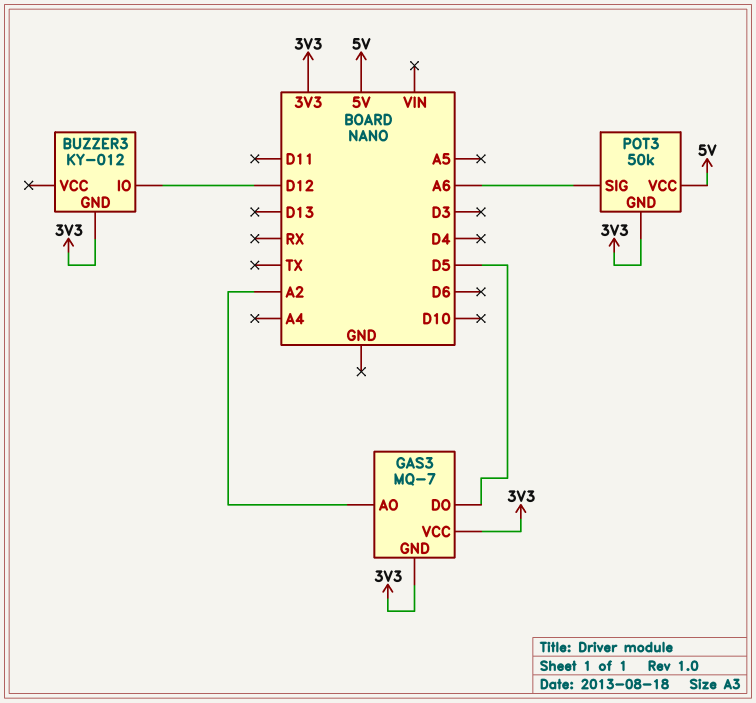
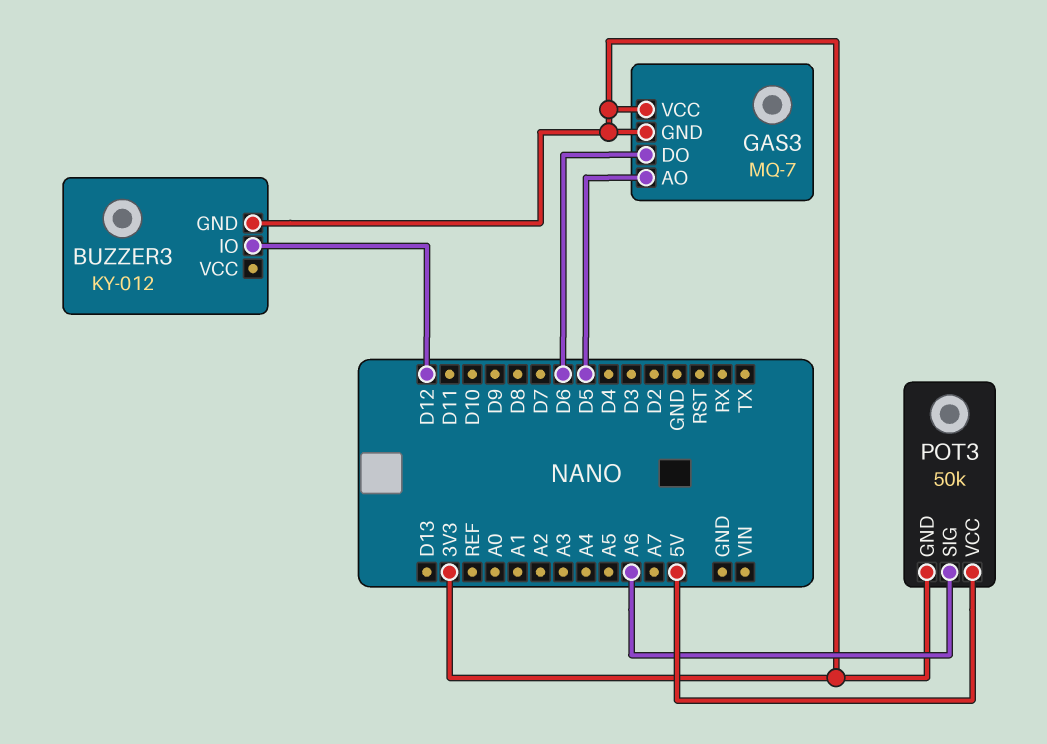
GAS3 pin AO: A2 -> D5
GAS3 pin DO: D5 -> D6

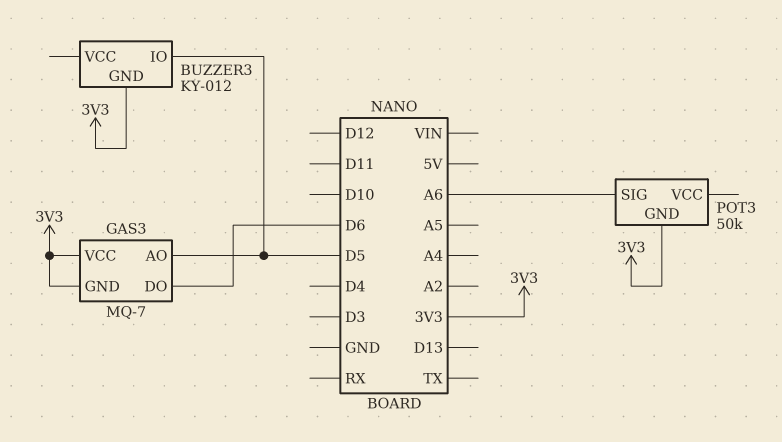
BUZZER3 pin IO: D12 -> D5
POT3 pin VCC: 5V -> none

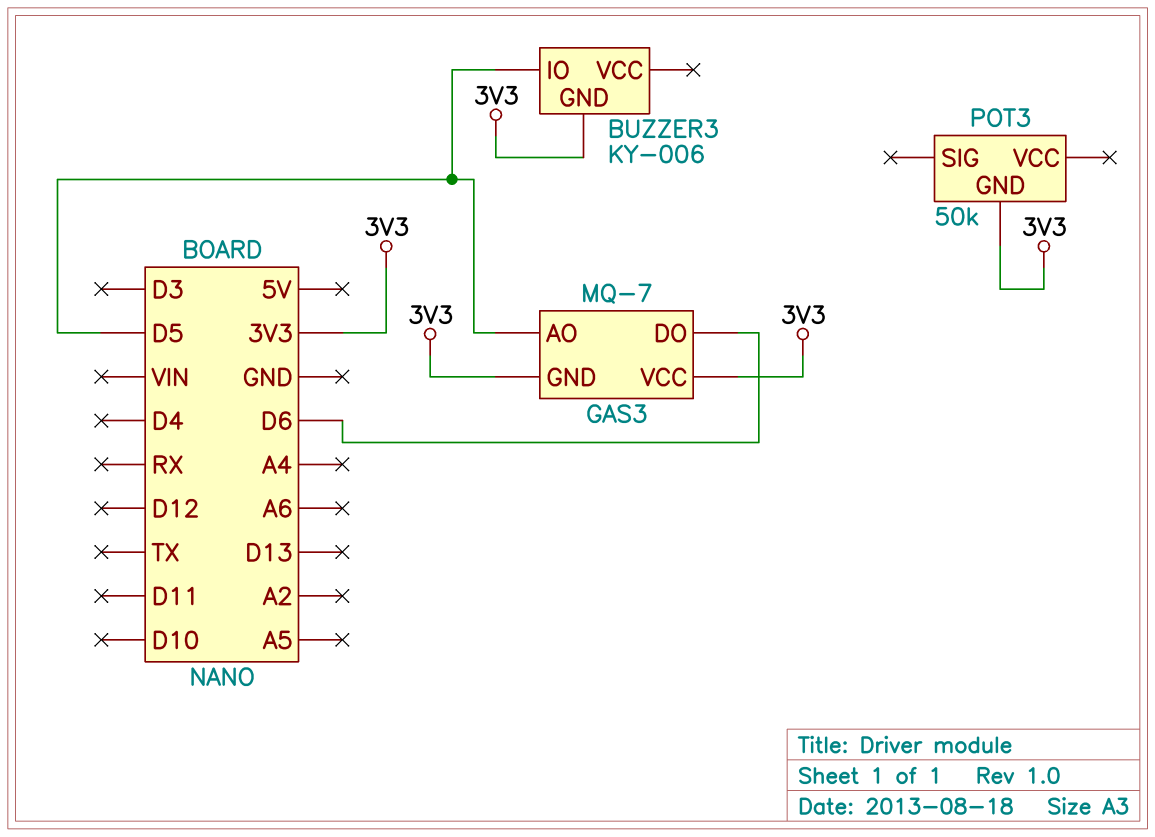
BUZZER3: KY-012 -> KY-006
POT3 pin SIG: A6 -> none

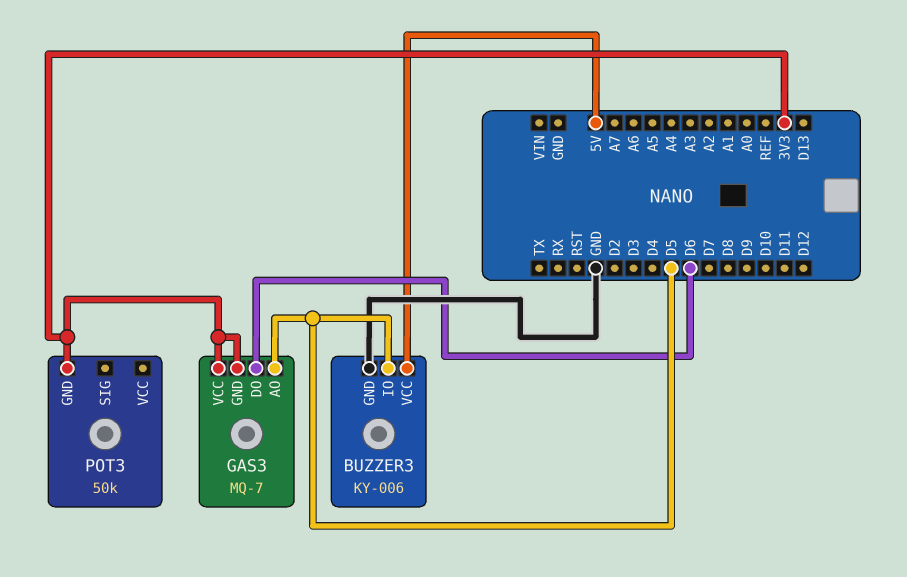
BUZZER3 pin GND: 3V3 -> GND
BUZZER3 pin VCC: none -> 5V

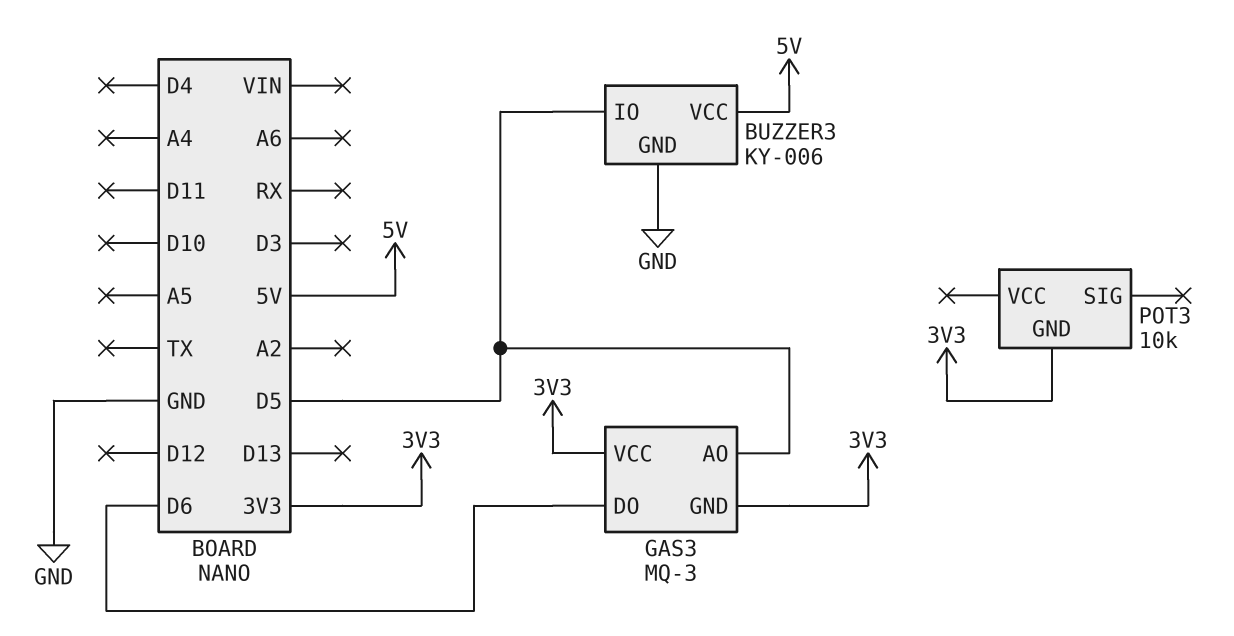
GAS3: MQ-7 -> MQ-3
POT3: 50k -> 10k

